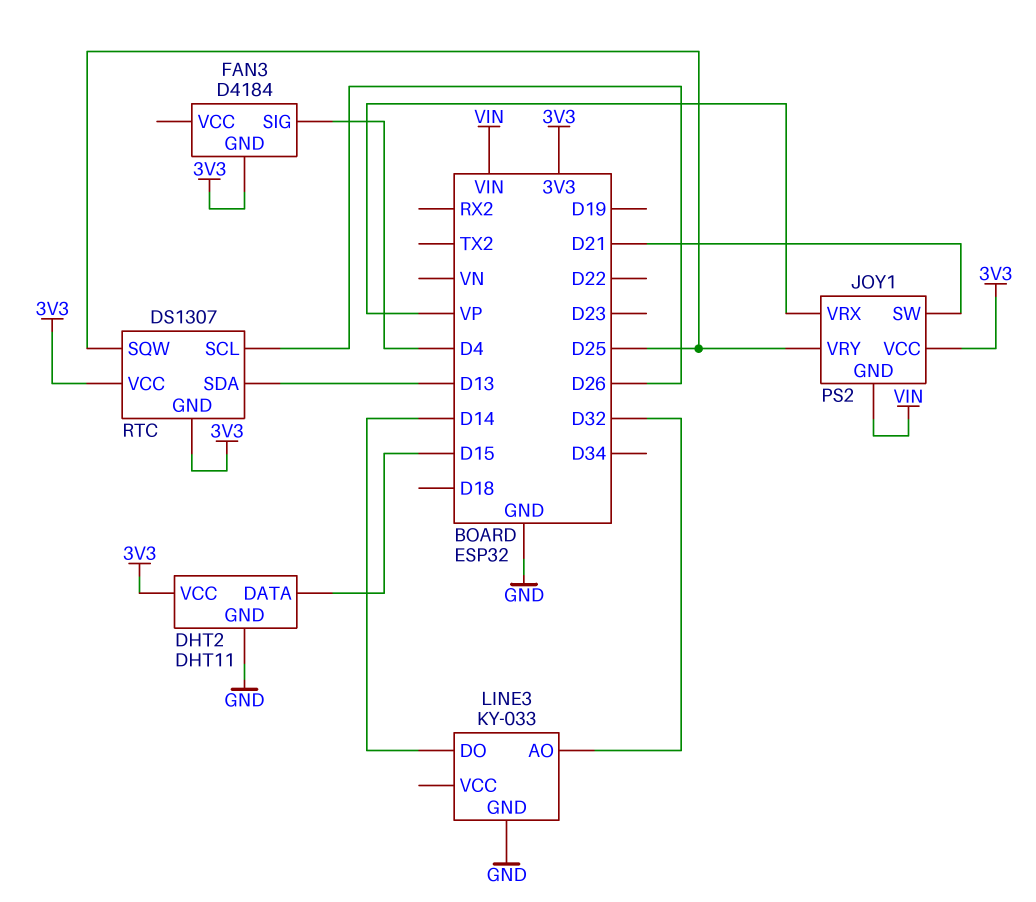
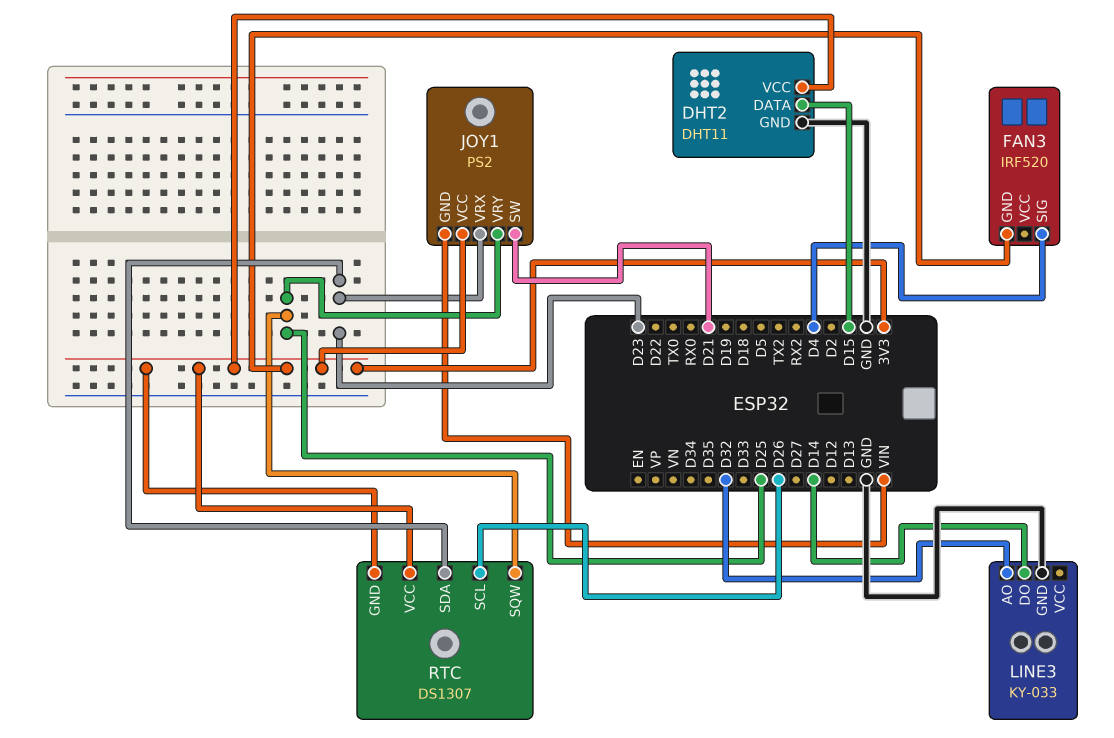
FAN3: D4184 -> IRF520
JOY1 pin VRX: VP -> D23
RTC pin SDA: D13 -> D23

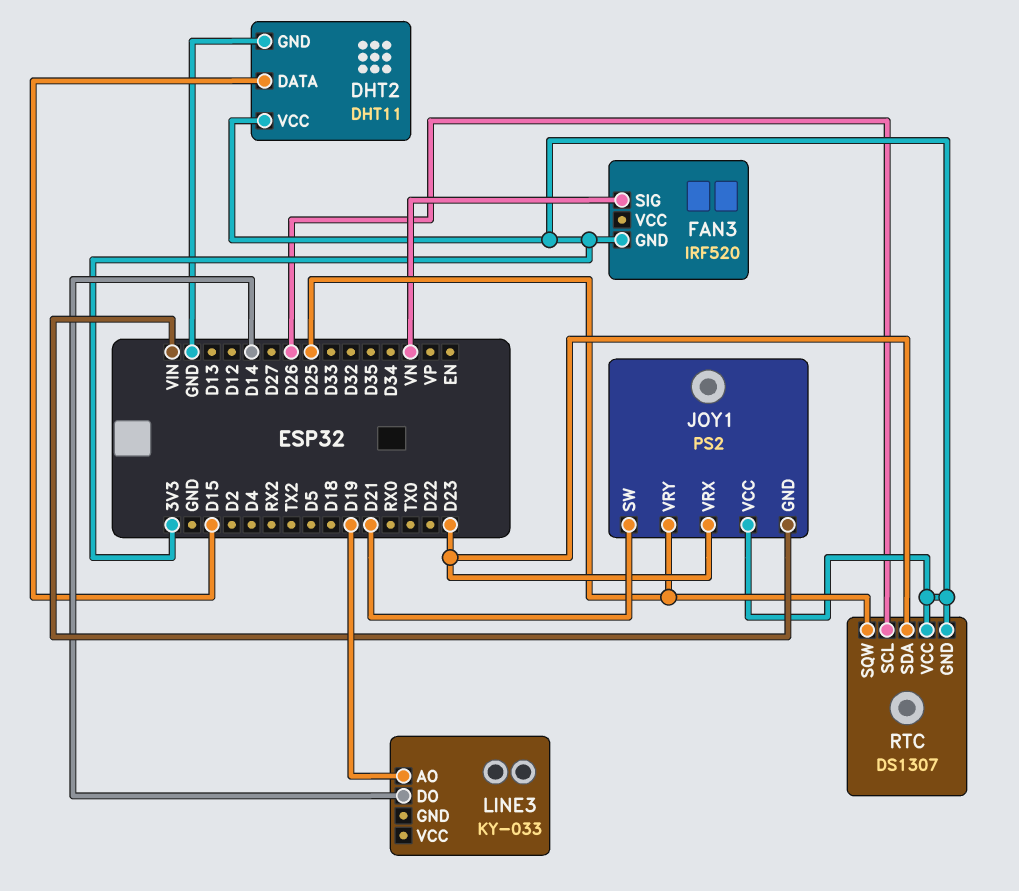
FAN3 pin SIG: D4 -> VN
LINE3 pin AO: D32 -> D19
LINE3 pin GND: GND -> none

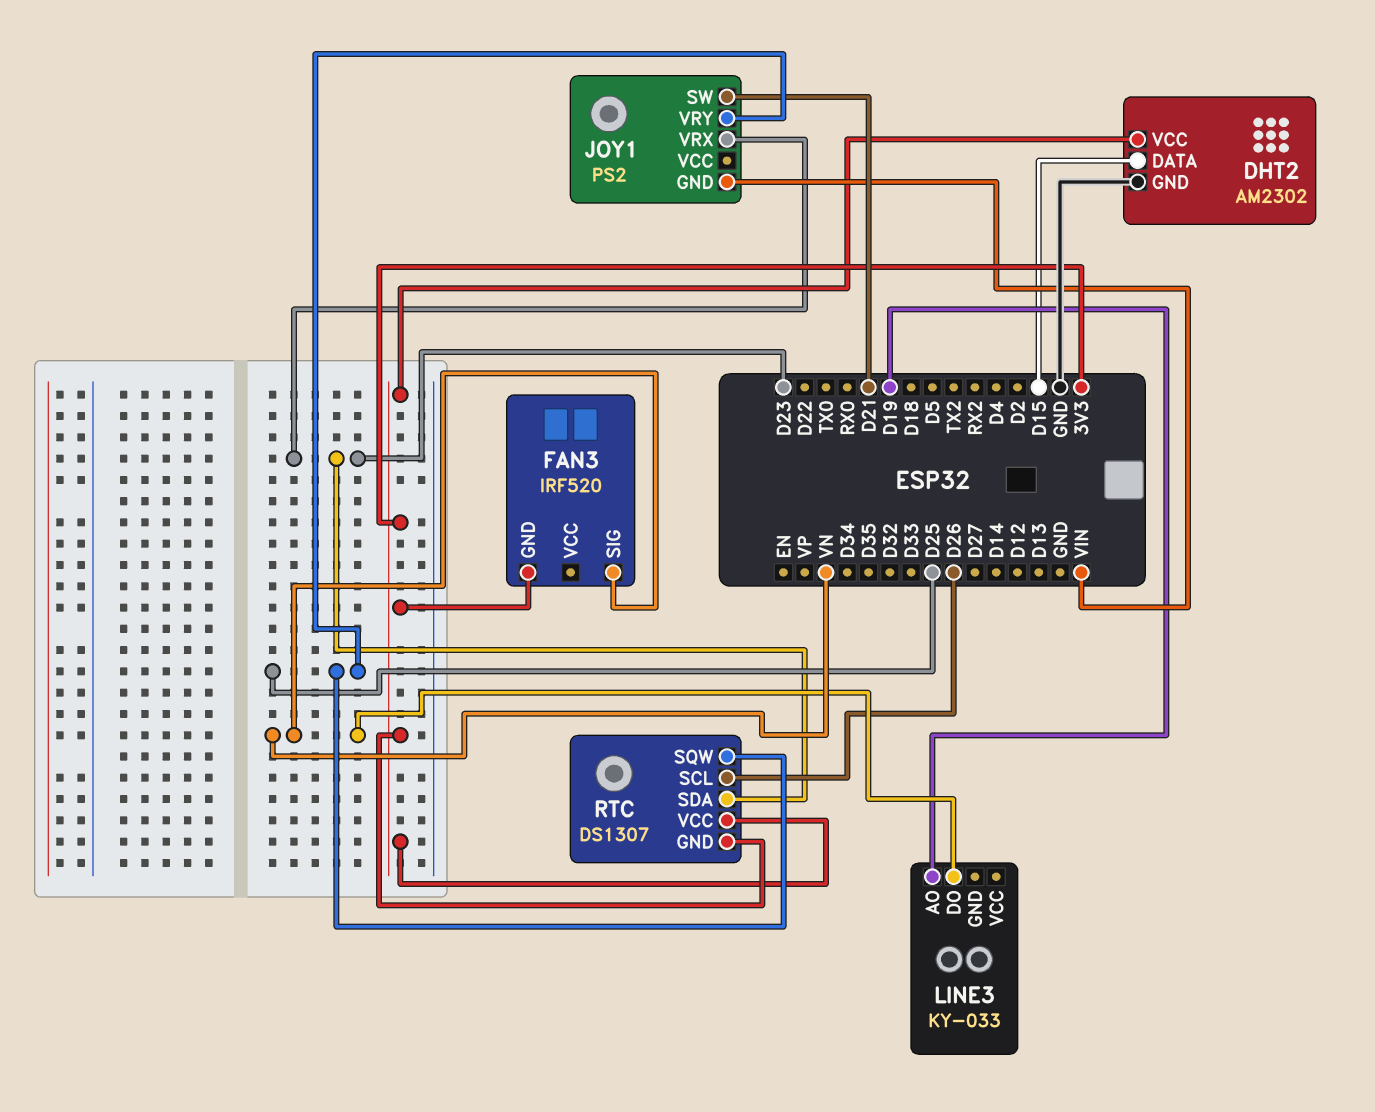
DHT2: DHT11 -> AM2302
JOY1 pin VCC: 3V3 -> none
LINE3 pin DO: D14 -> VN

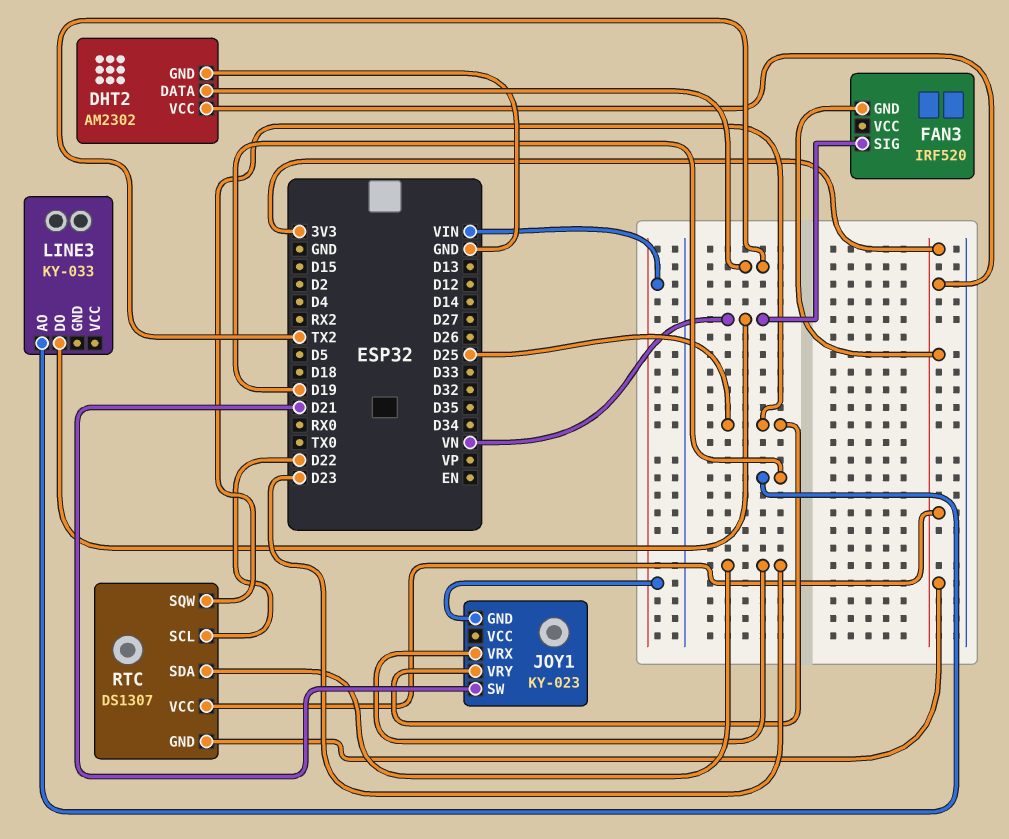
DHT2 pin DATA: D15 -> TX2
JOY1: PS2 -> KY-023
RTC pin SCL: D26 -> D22

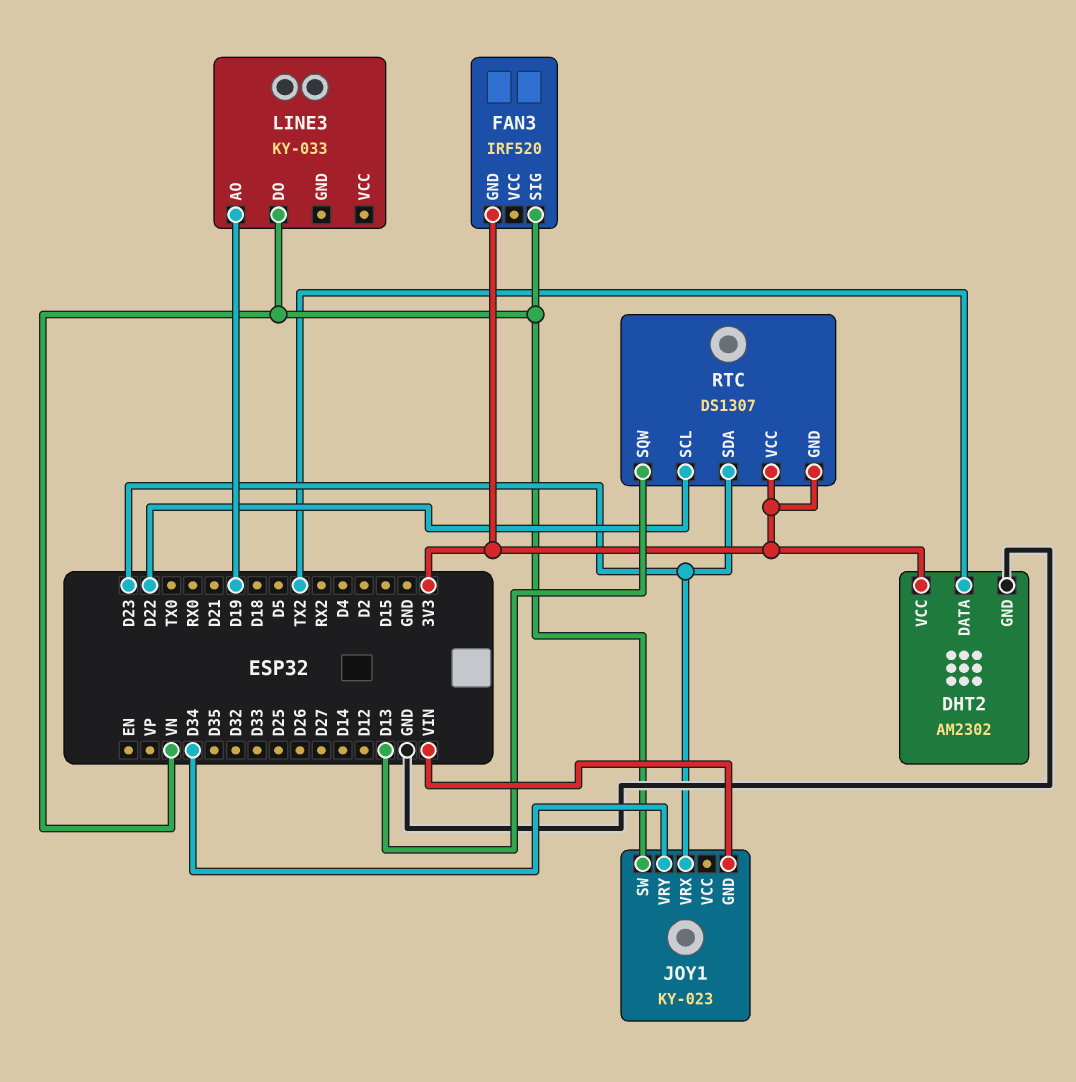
JOY1 pin SW: D21 -> VN
JOY1 pin VRY: D25 -> D34
RTC pin SQW: D25 -> D13

